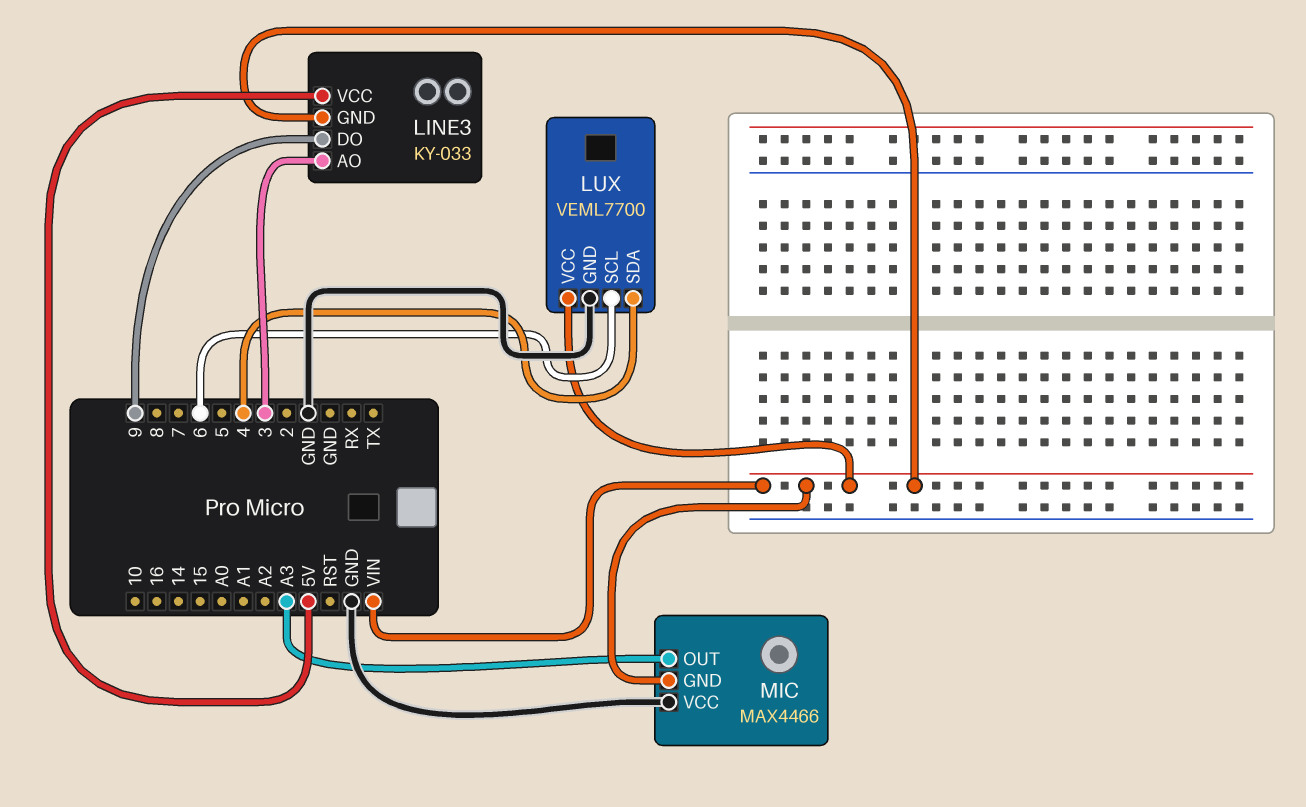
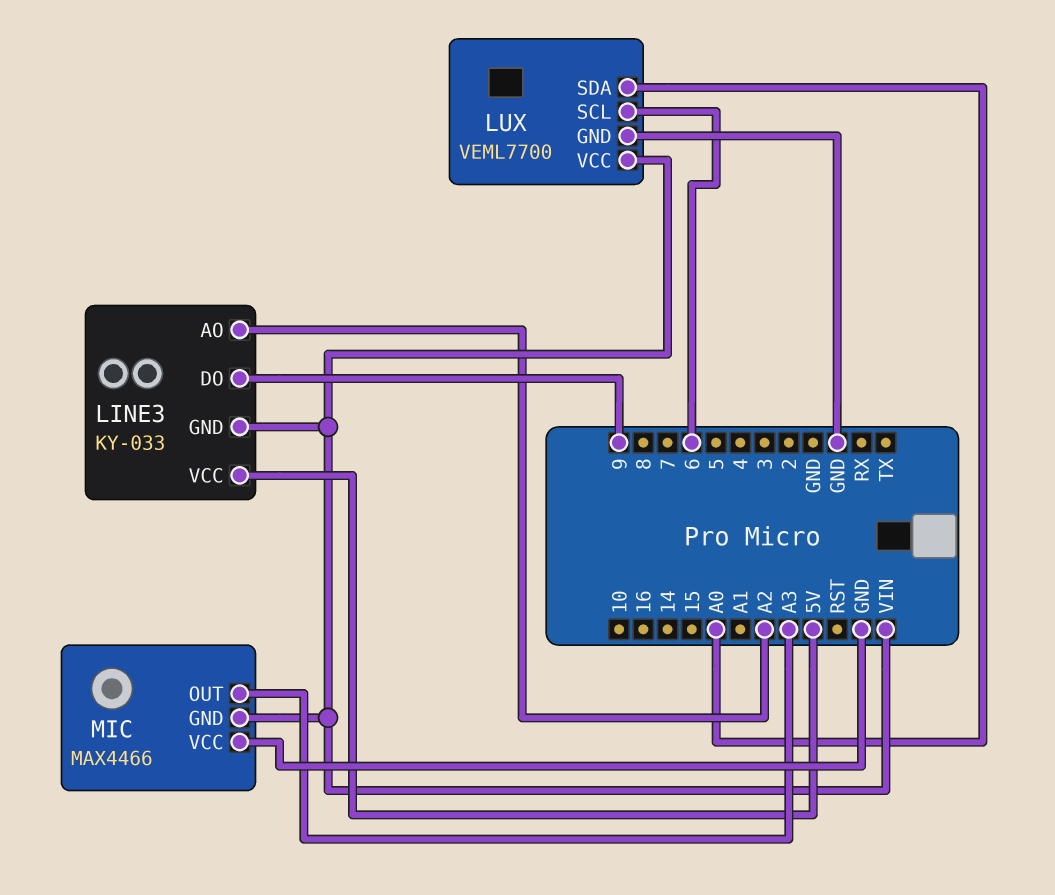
LINE3 pin AO: 3 -> A2
LUX pin SDA: 4 -> A0

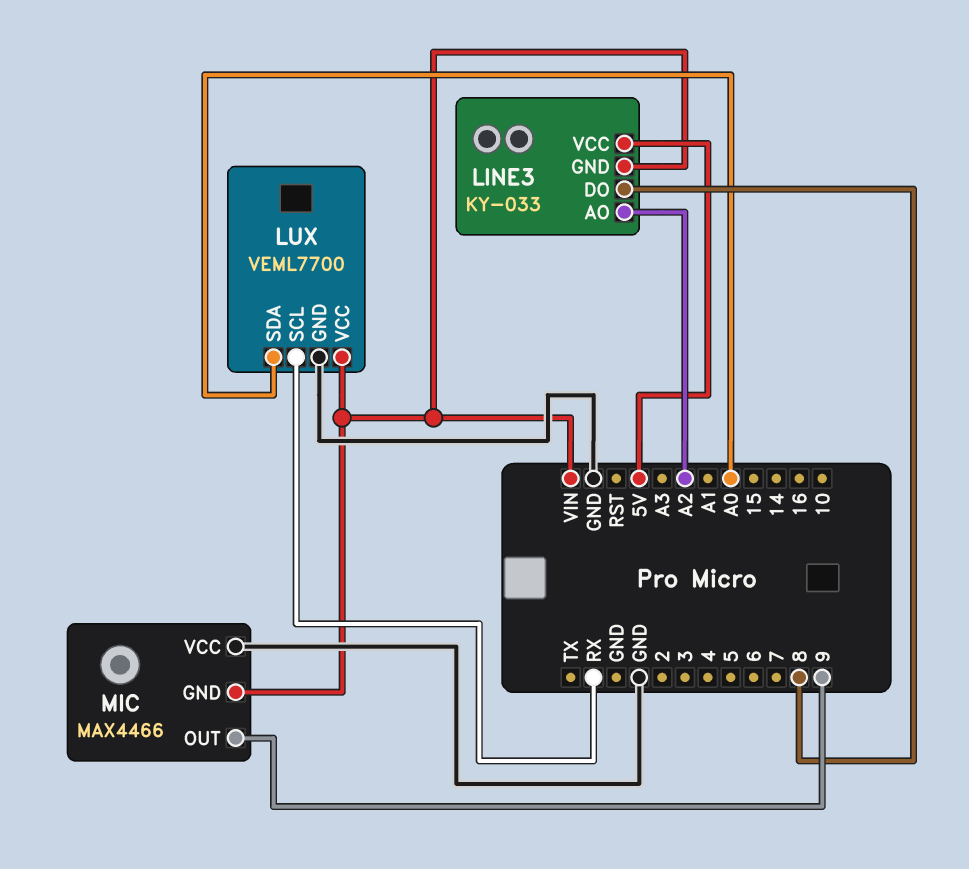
LINE3 pin DO: 9 -> 8
LUX pin SCL: 6 -> RX
MIC pin OUT: A3 -> 9

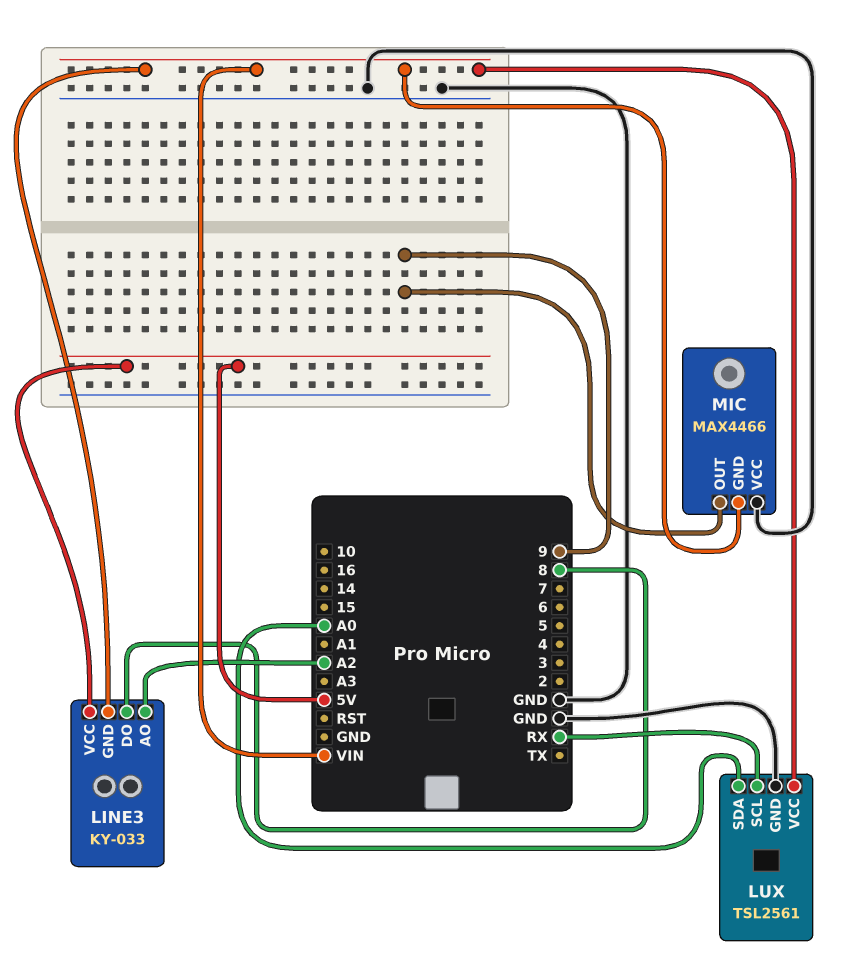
LUX: VEML7700 -> TSL2561

